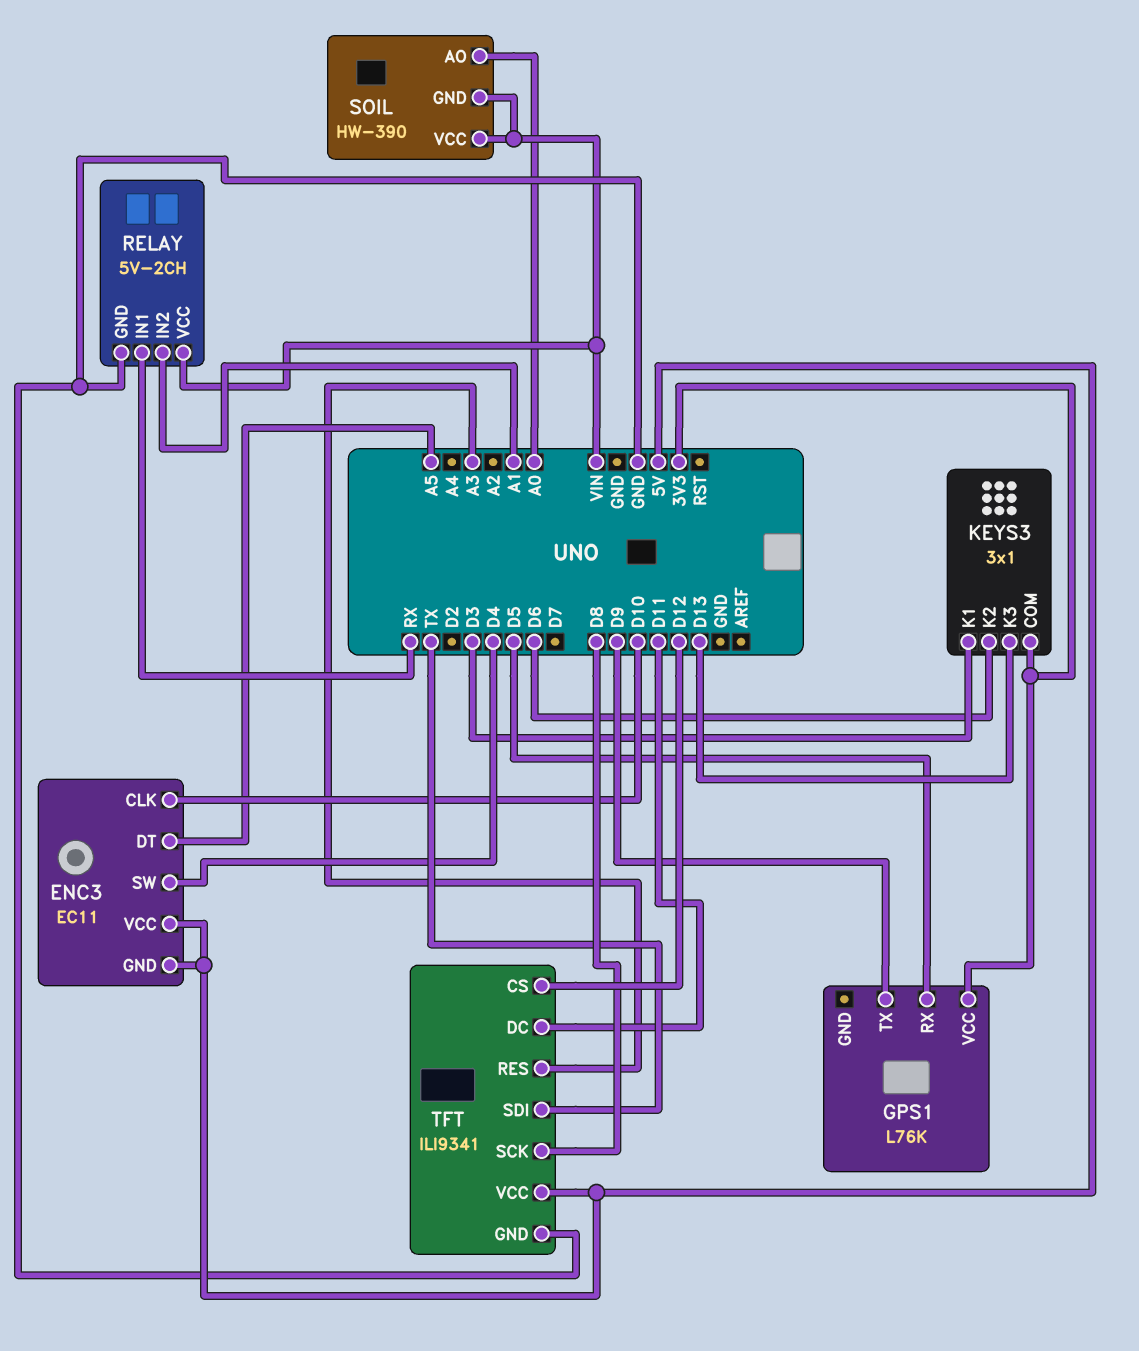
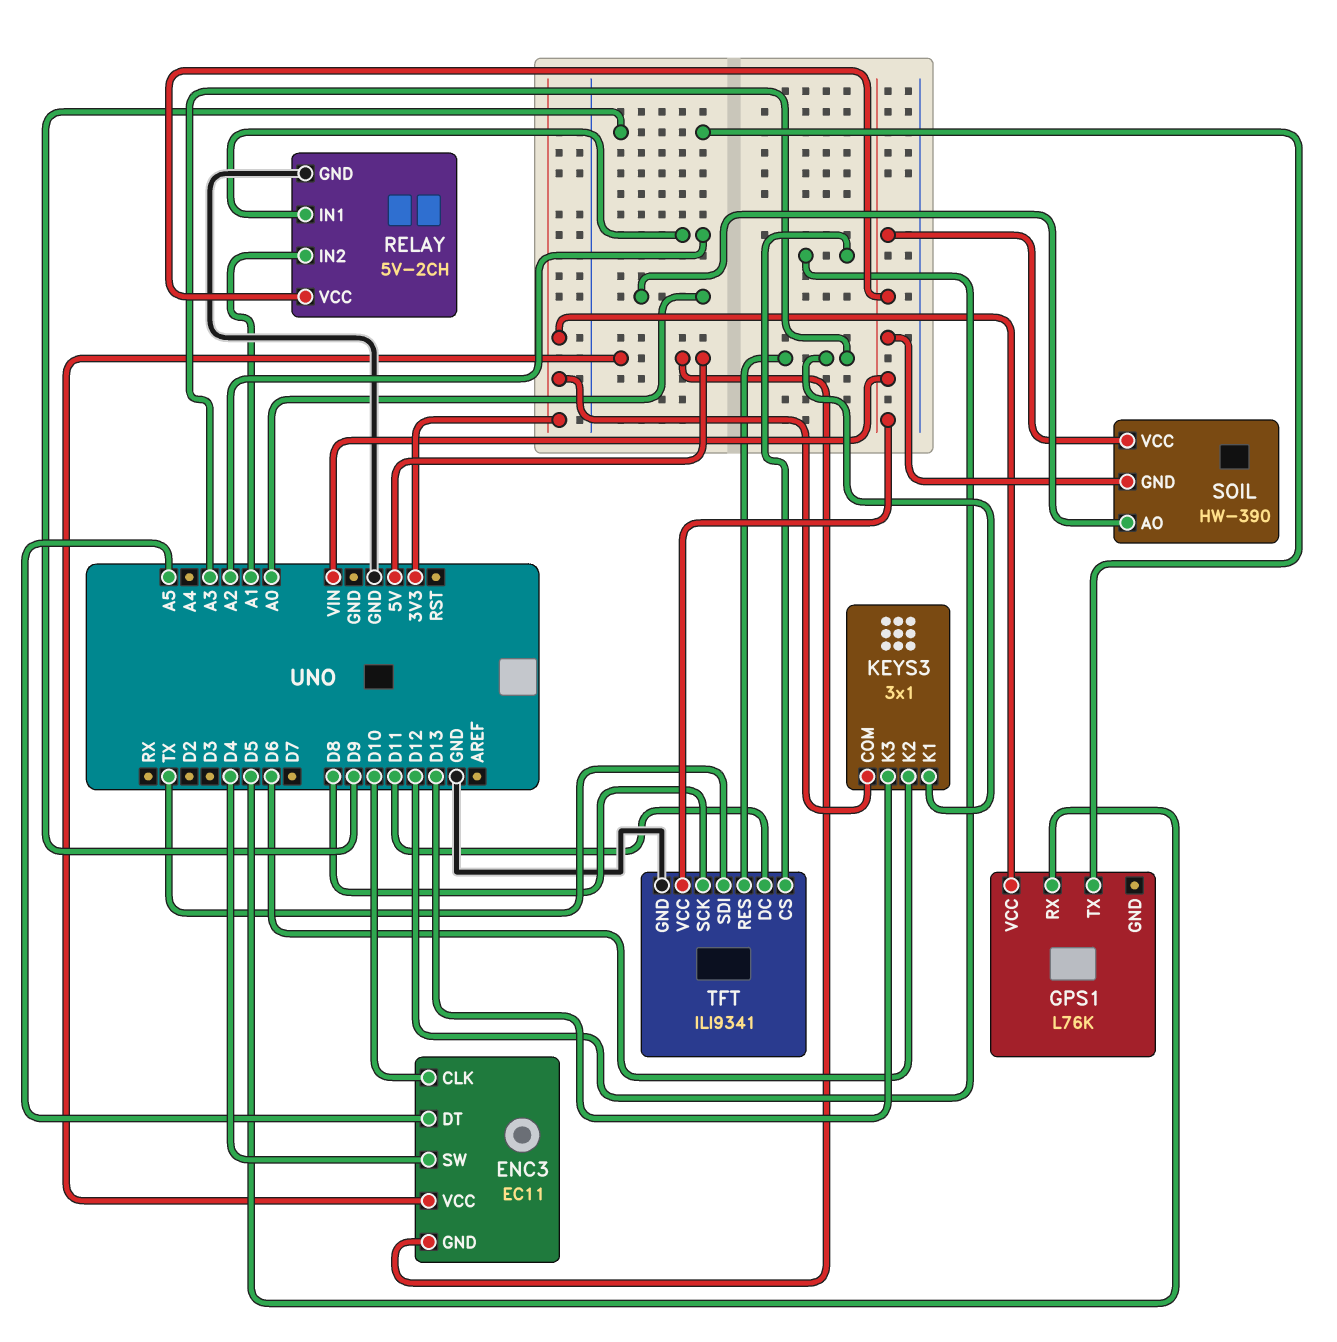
KEYS3 pin K1: D3 -> A3
RELAY pin IN1: RX -> A2
TFT pin VCC: 5V -> VIN

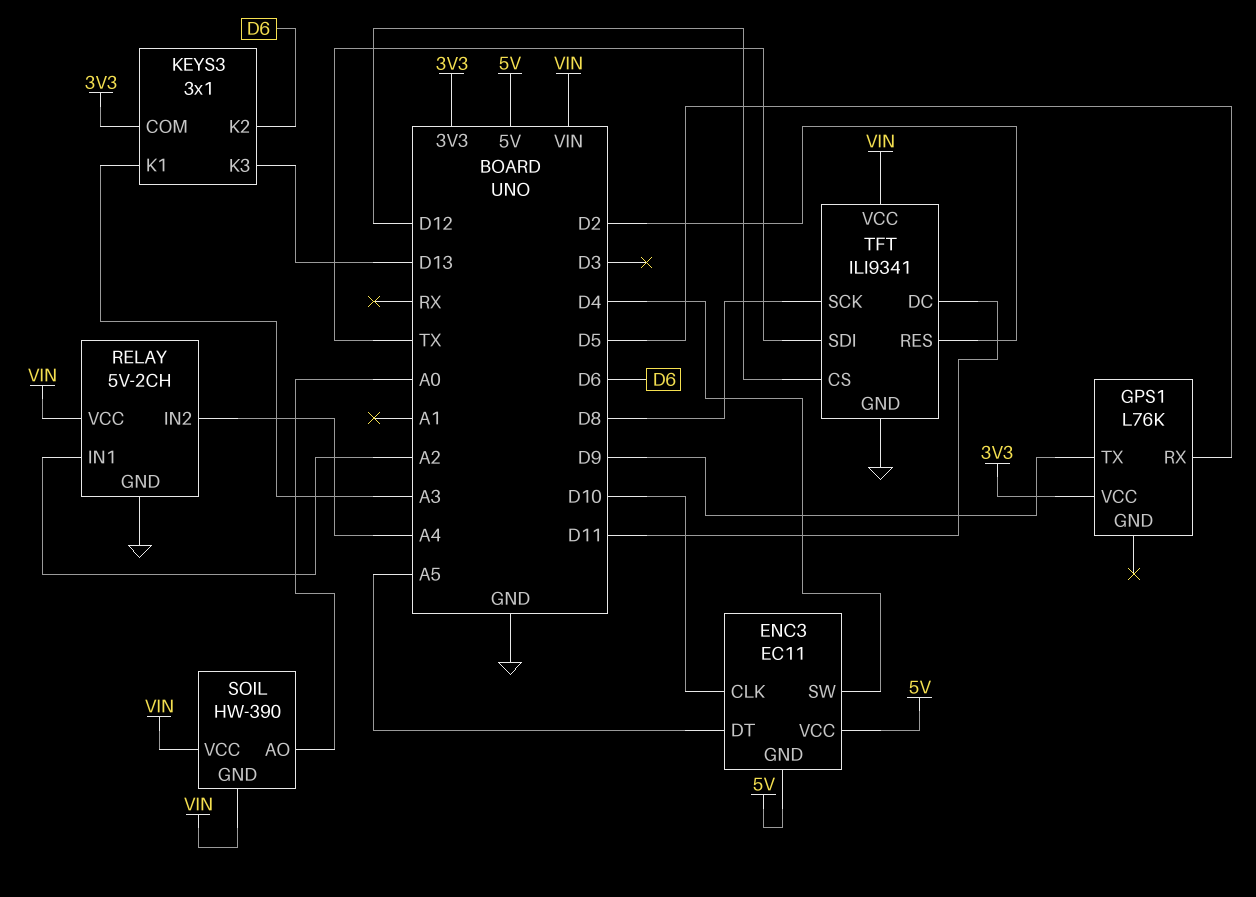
RELAY pin IN2: A1 -> A4
TFT pin RES: A3 -> D2

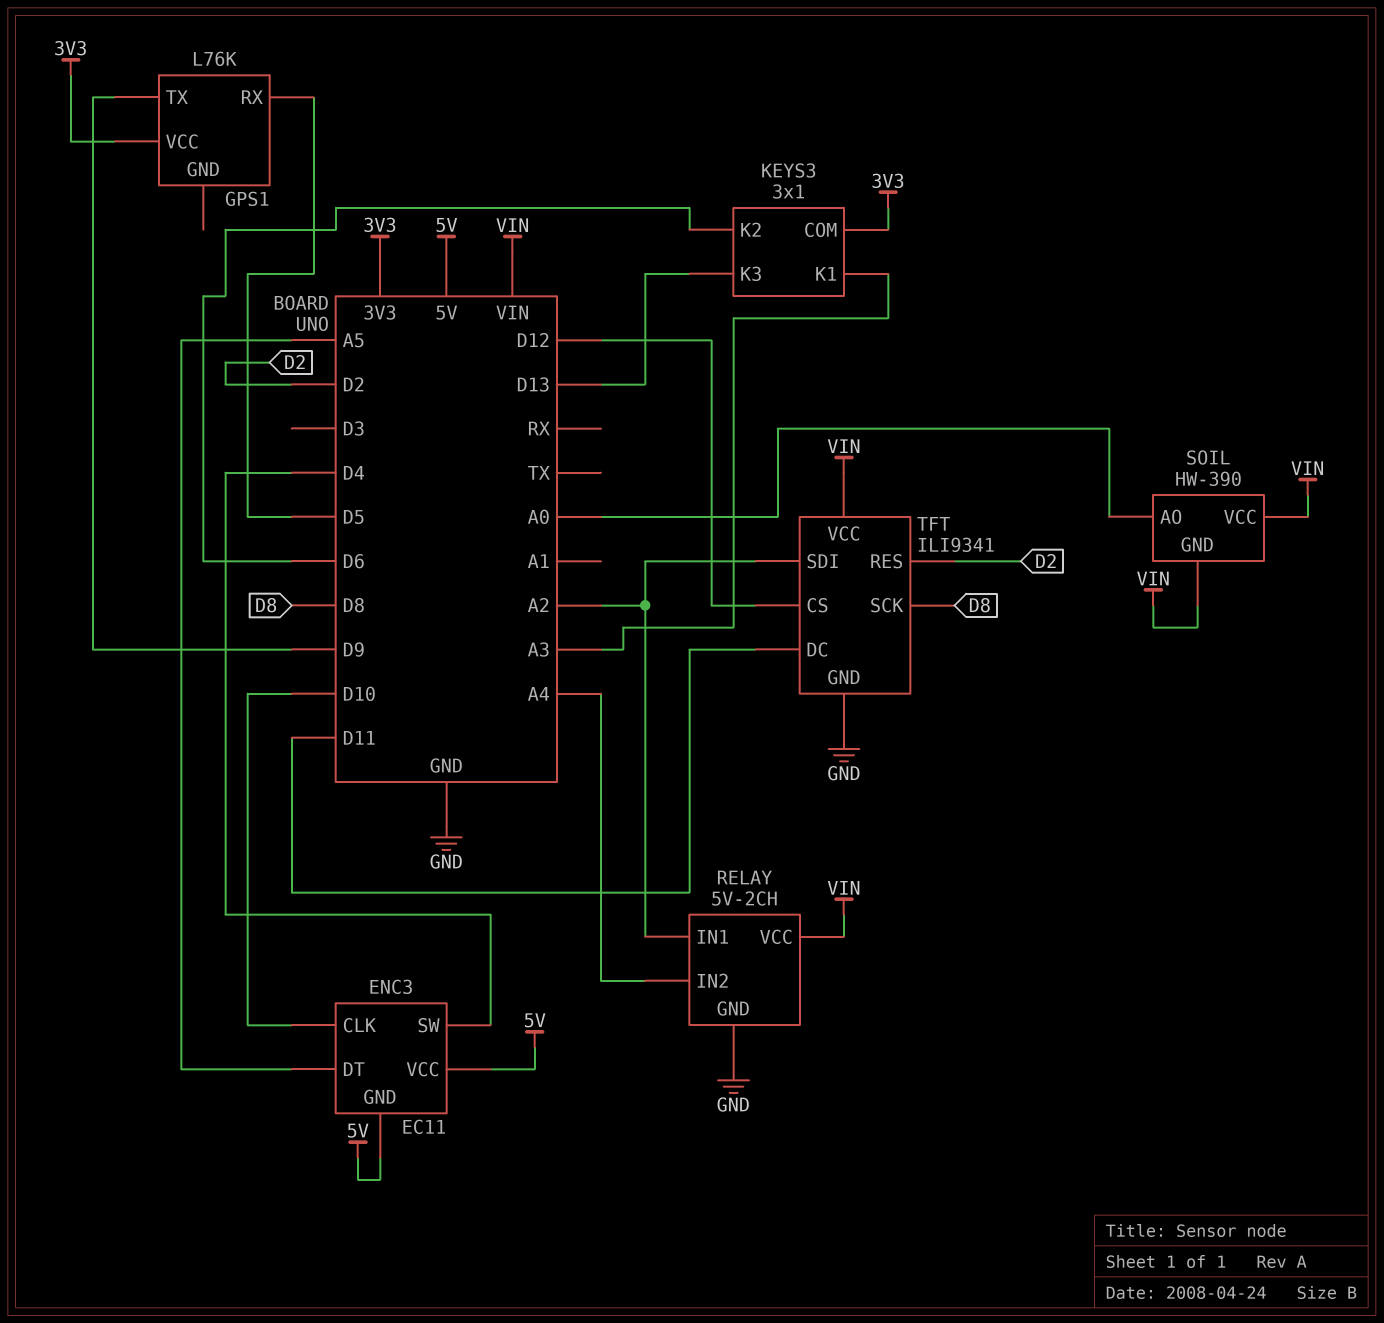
TFT pin SDI: TX -> A2

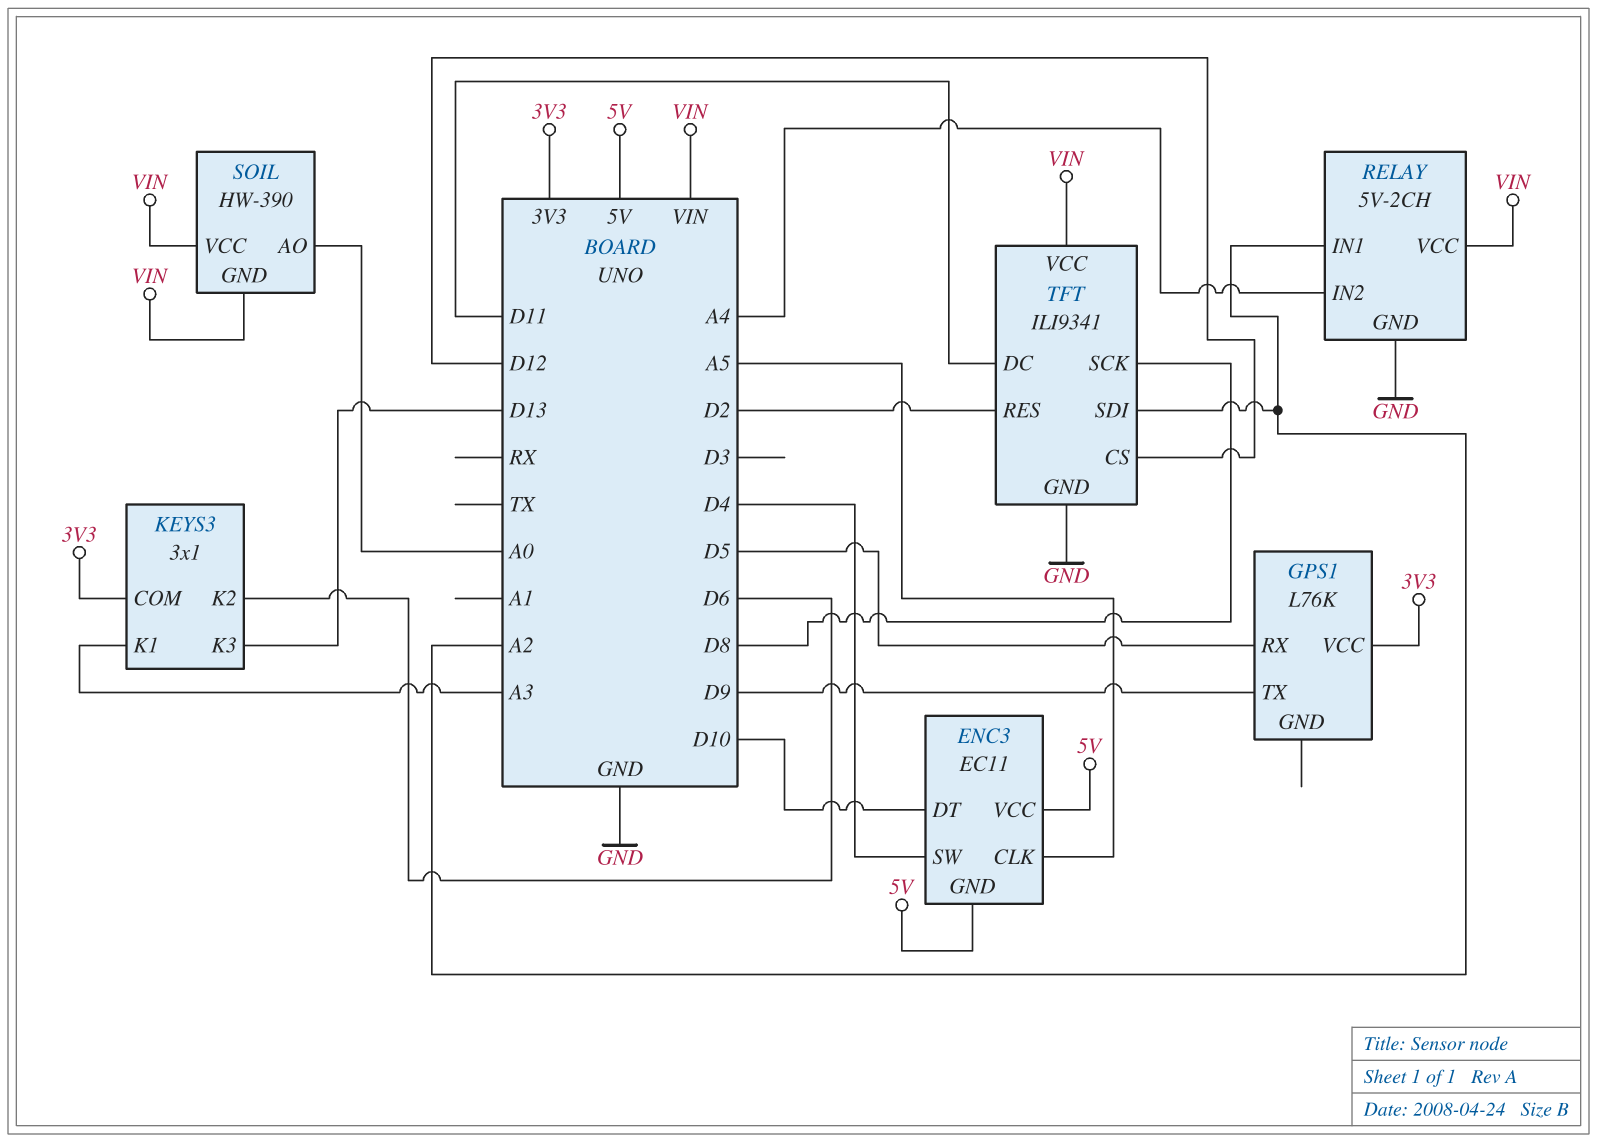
ENC3 pin CLK: D10 -> A5
ENC3 pin DT: A5 -> D10

